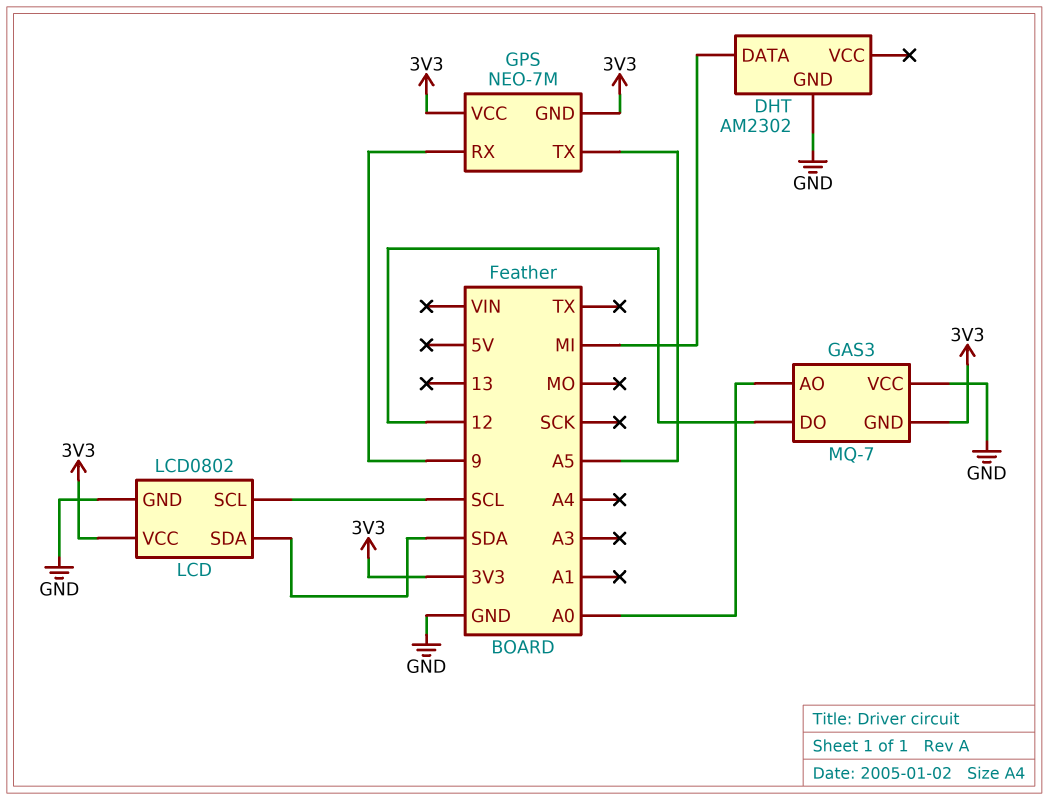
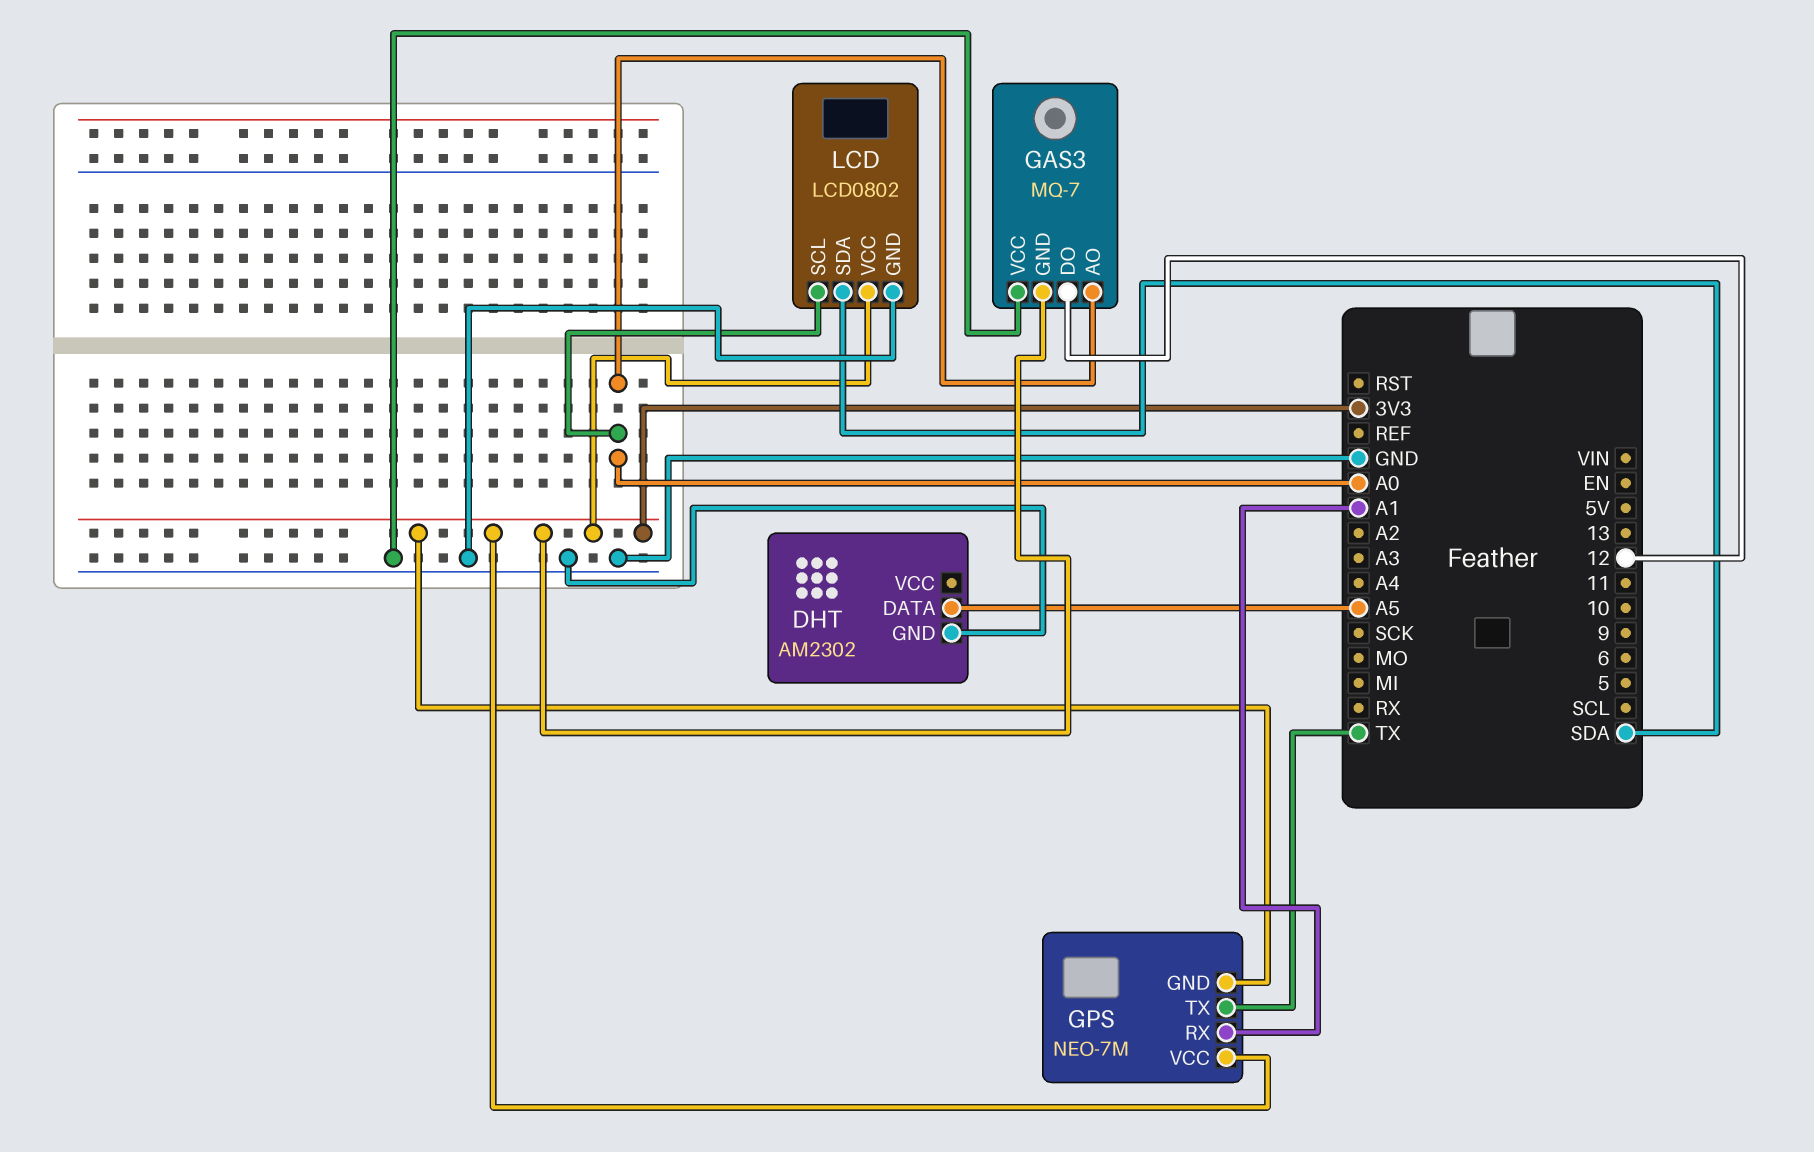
DHT pin DATA: MI -> A5
GPS pin RX: 9 -> A1
GPS pin TX: A5 -> TX
LCD pin SCL: SCL -> A0

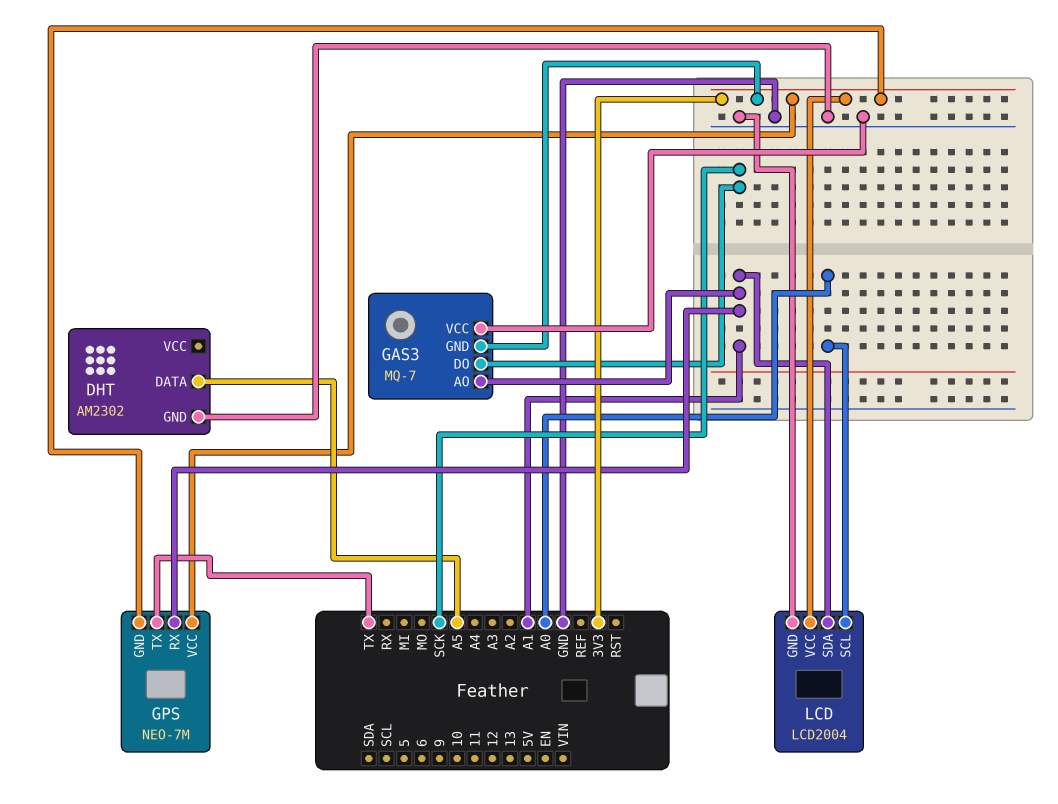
GAS3 pin AO: A0 -> A1
GAS3 pin DO: 12 -> SCK
LCD: LCD0802 -> LCD2004
LCD pin SDA: SDA -> A1

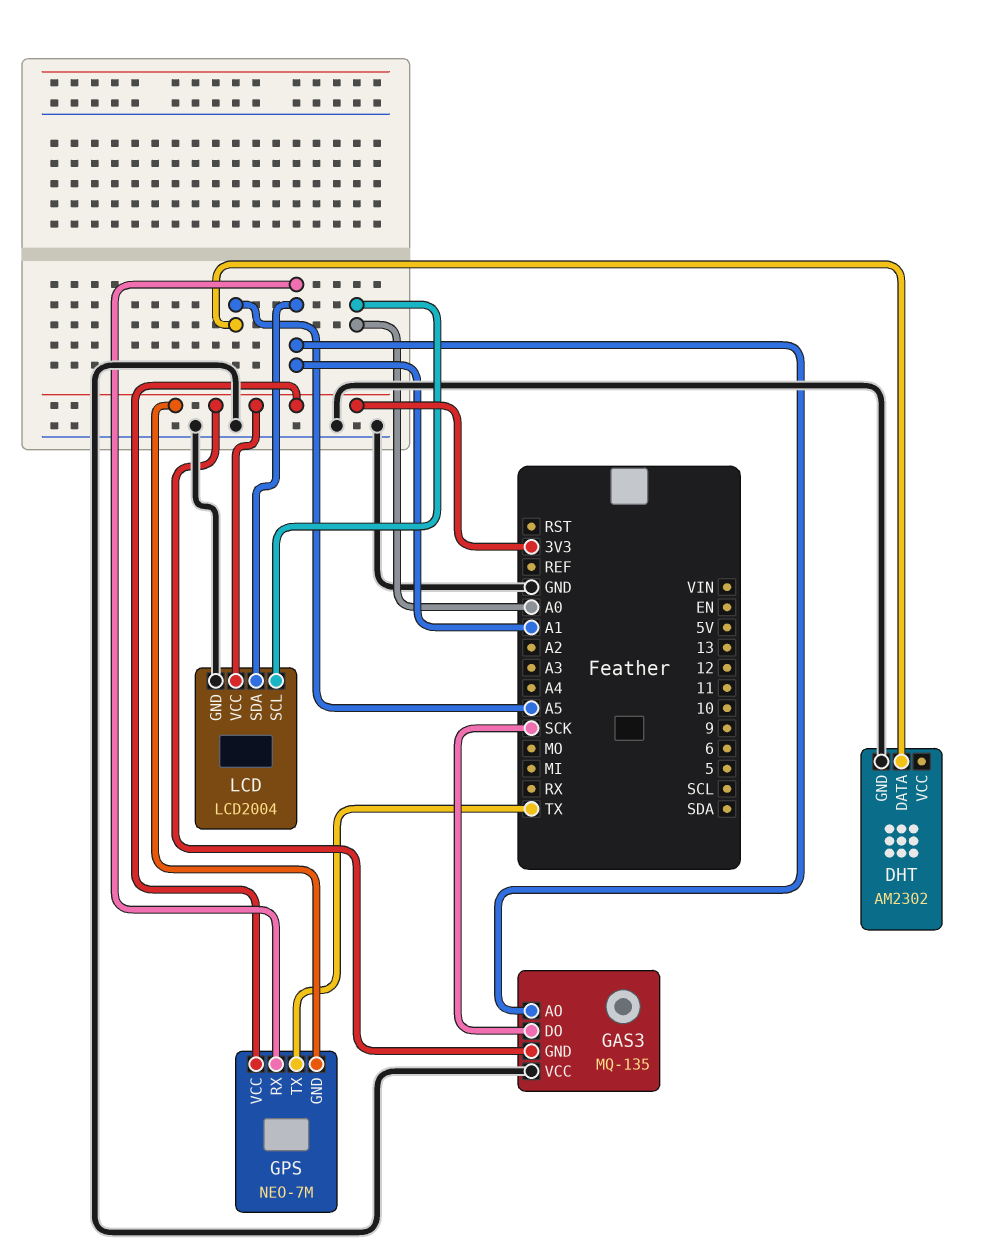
GAS3: MQ-7 -> MQ-135

